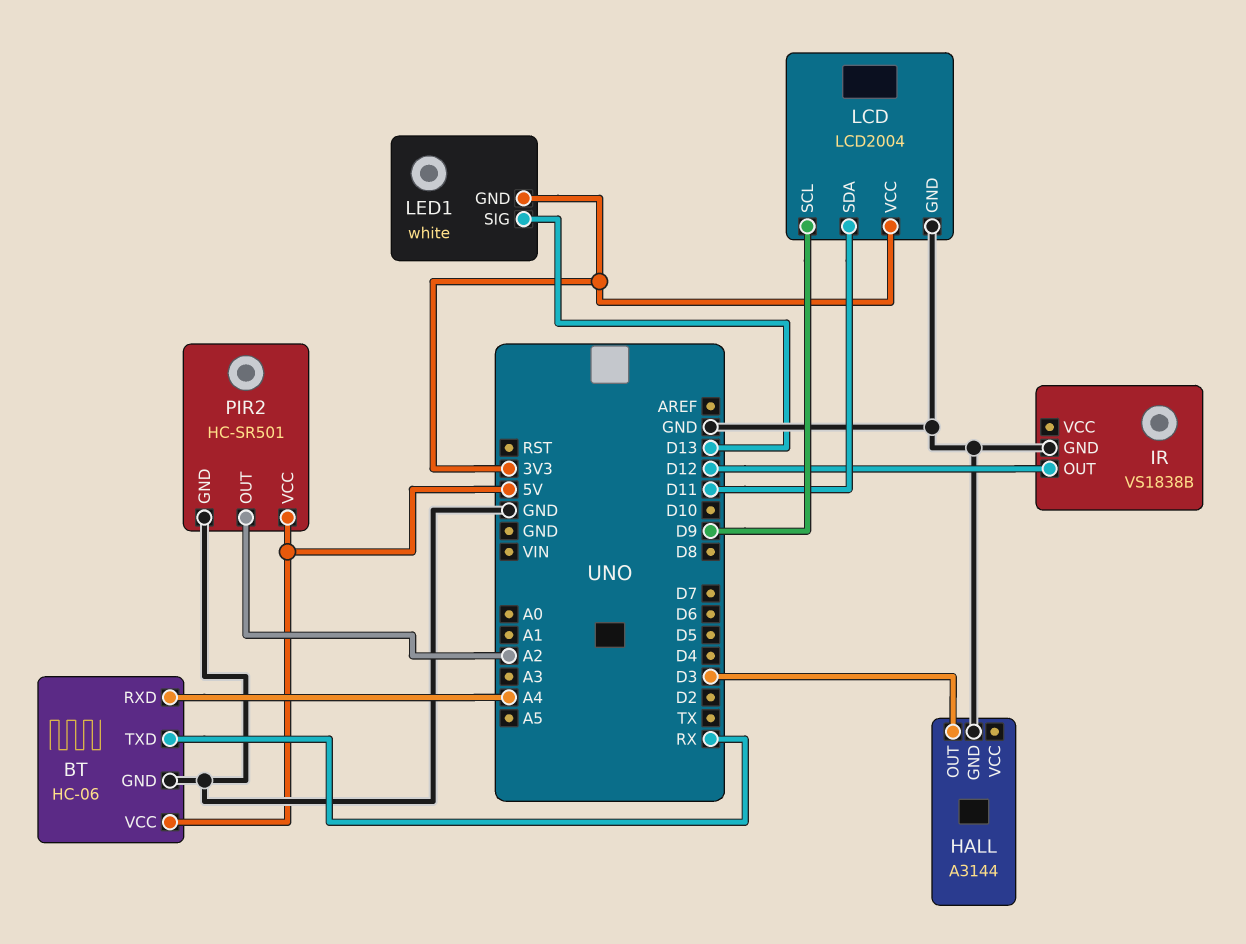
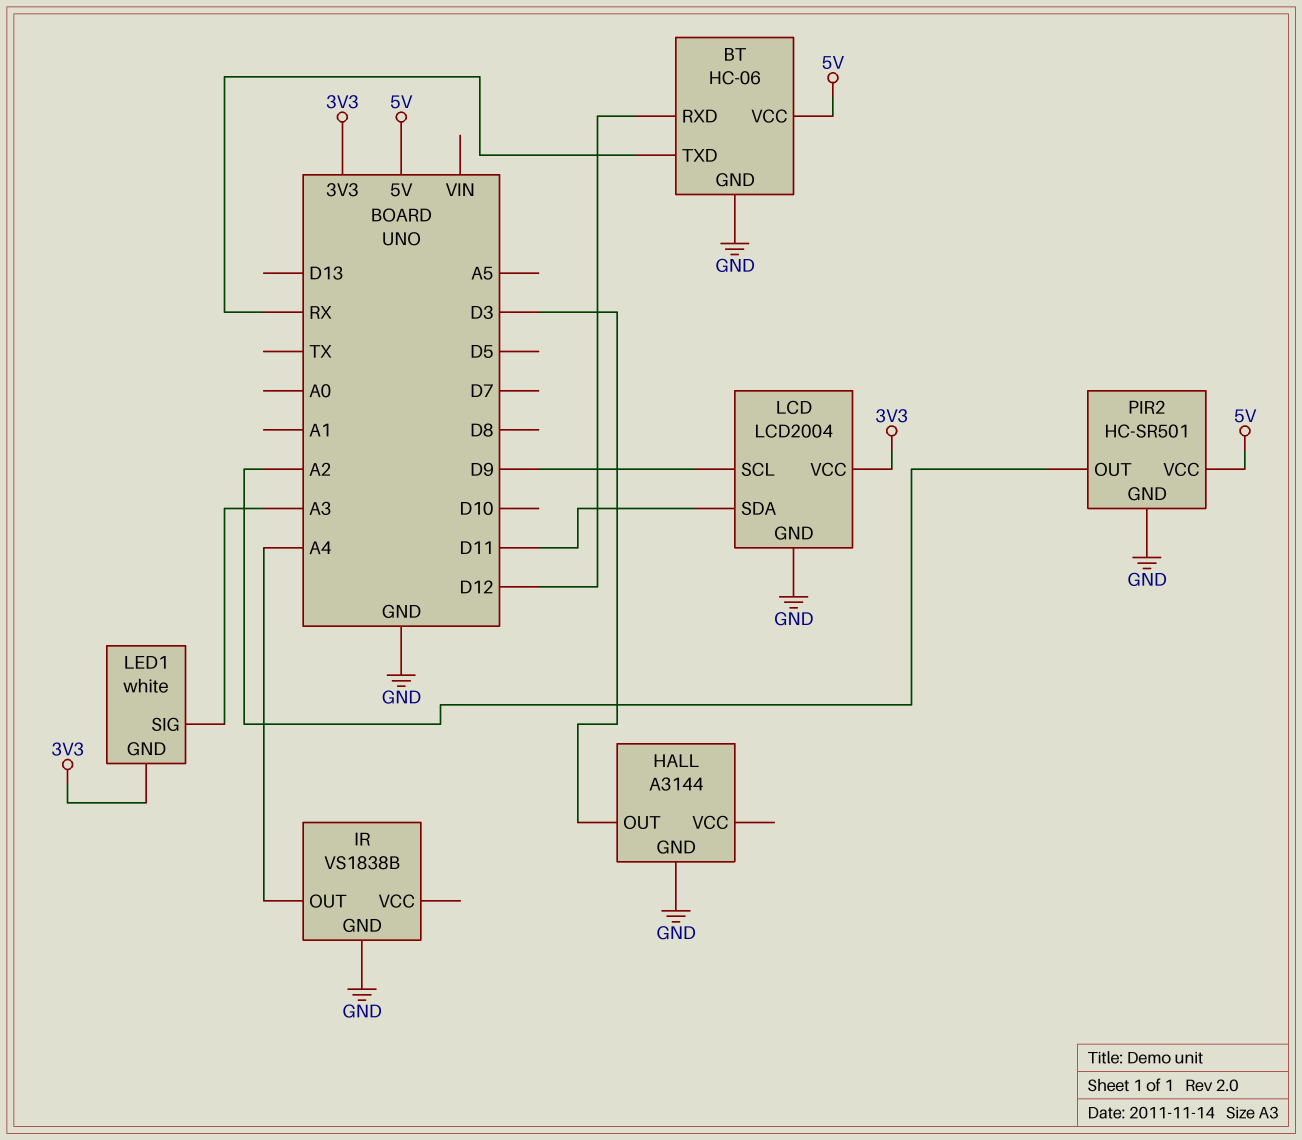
BT pin RXD: A4 -> D12
IR pin OUT: D12 -> A4
LED1 pin SIG: D13 -> A3

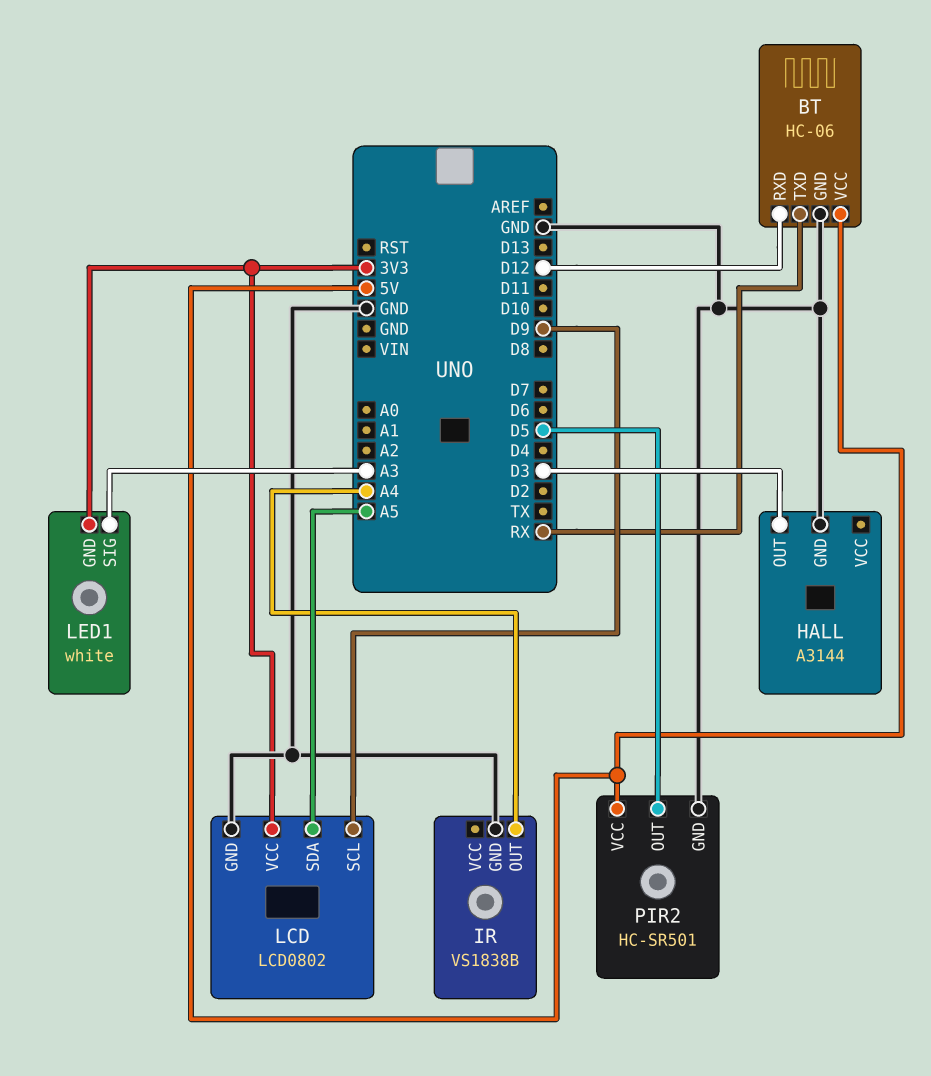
LCD: LCD2004 -> LCD0802
LCD pin SDA: D11 -> A5
PIR2 pin OUT: A2 -> D5

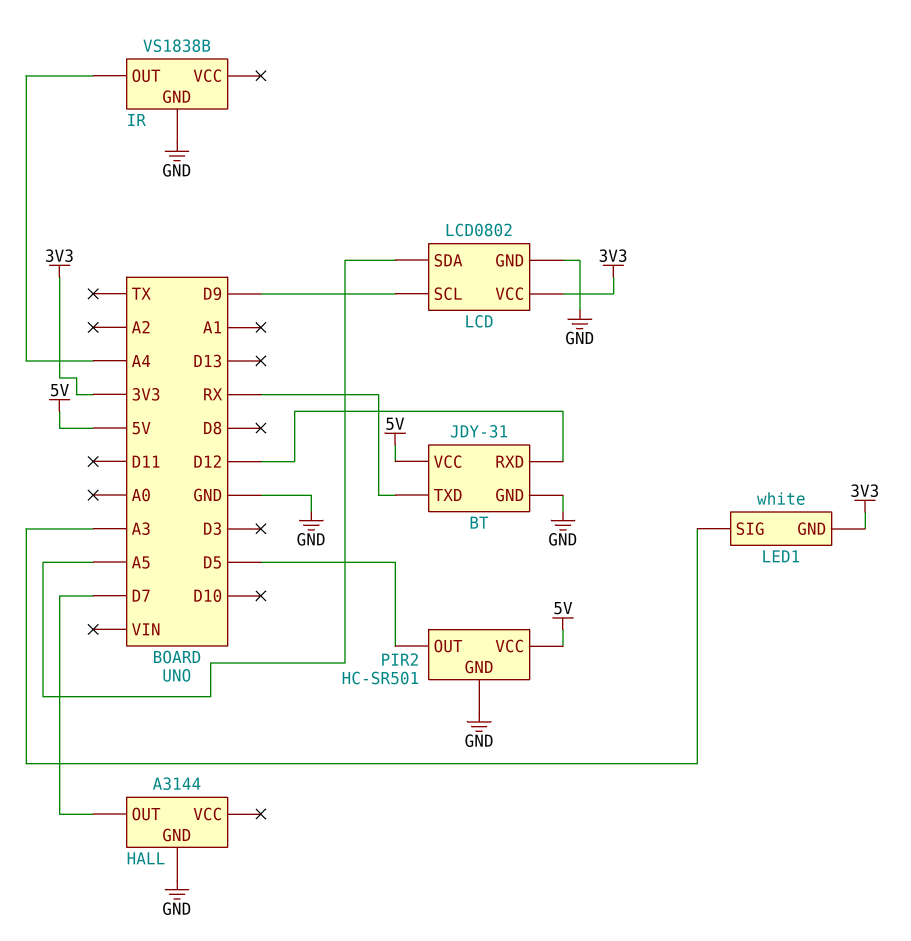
BT: HC-06 -> JDY-31
HALL pin OUT: D3 -> D7

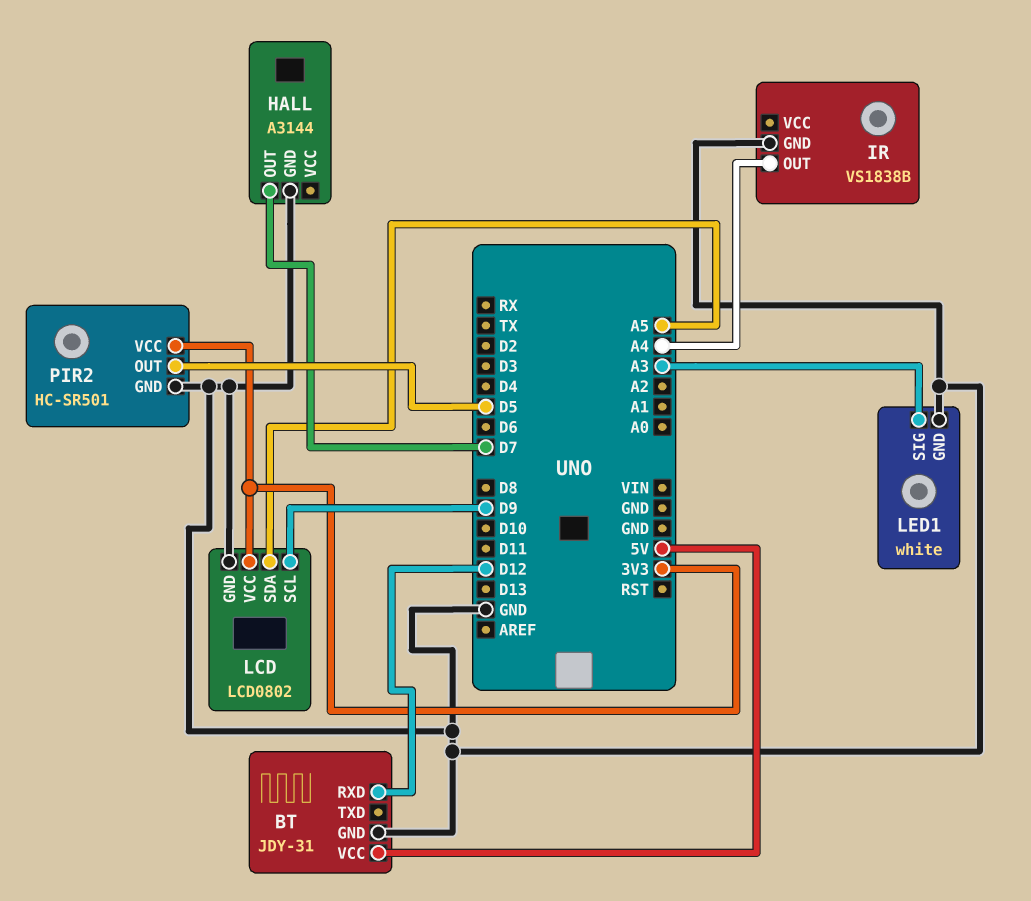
BT pin TXD: RX -> none
LED1 pin GND: 3V3 -> GND
PIR2 pin VCC: 5V -> 3V3

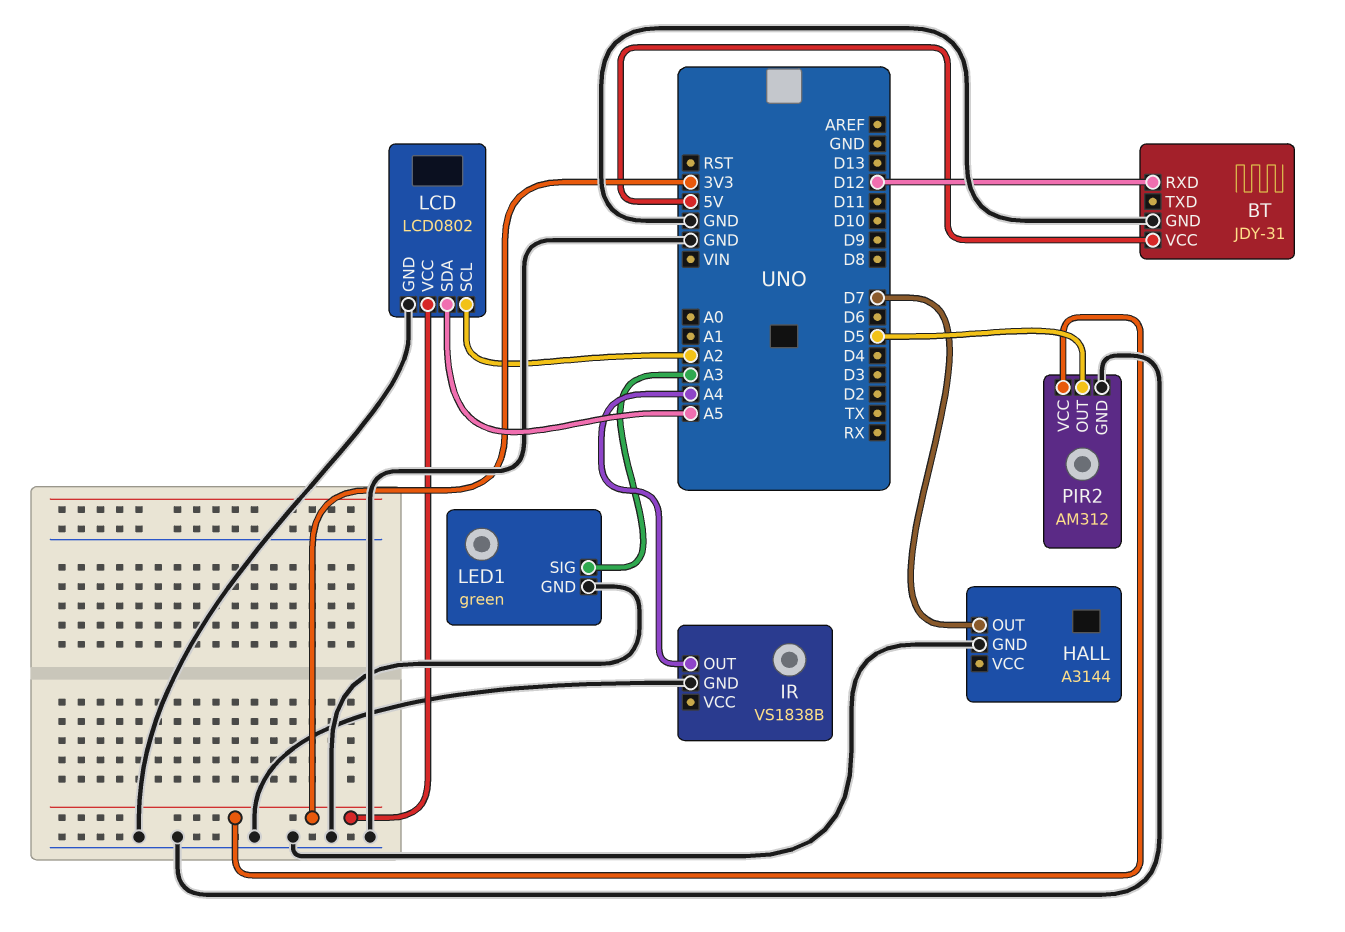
LCD pin SCL: D9 -> A2
LED1: white -> green
PIR2: HC-SR501 -> AM312

